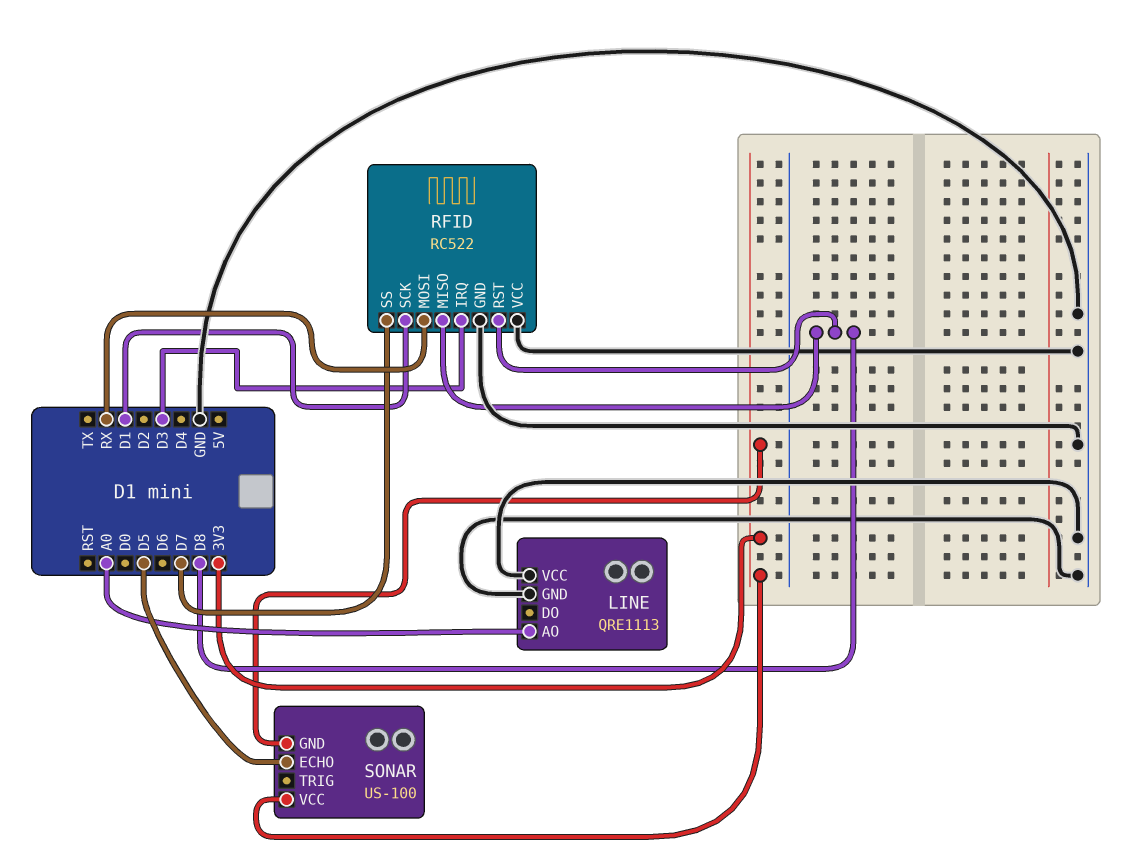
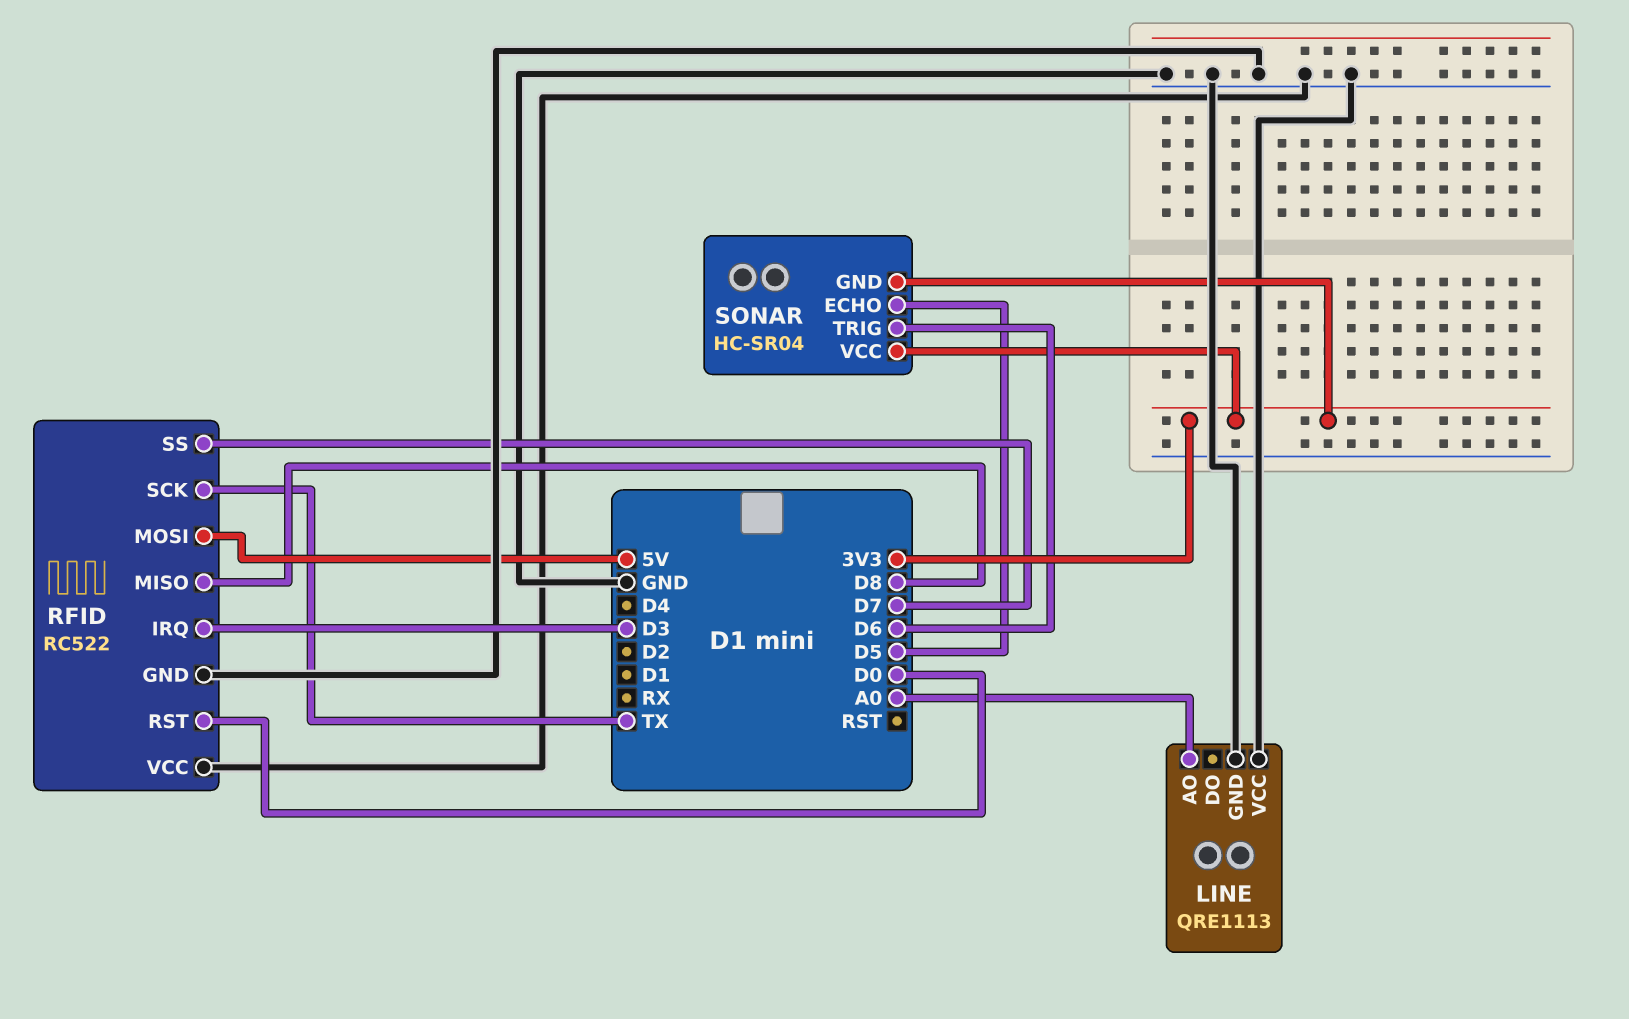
RFID pin MOSI: RX -> 5V
RFID pin RST: D8 -> D0
RFID pin SCK: D1 -> TX
SONAR: US-100 -> HC-SR04
SONAR pin TRIG: none -> D6

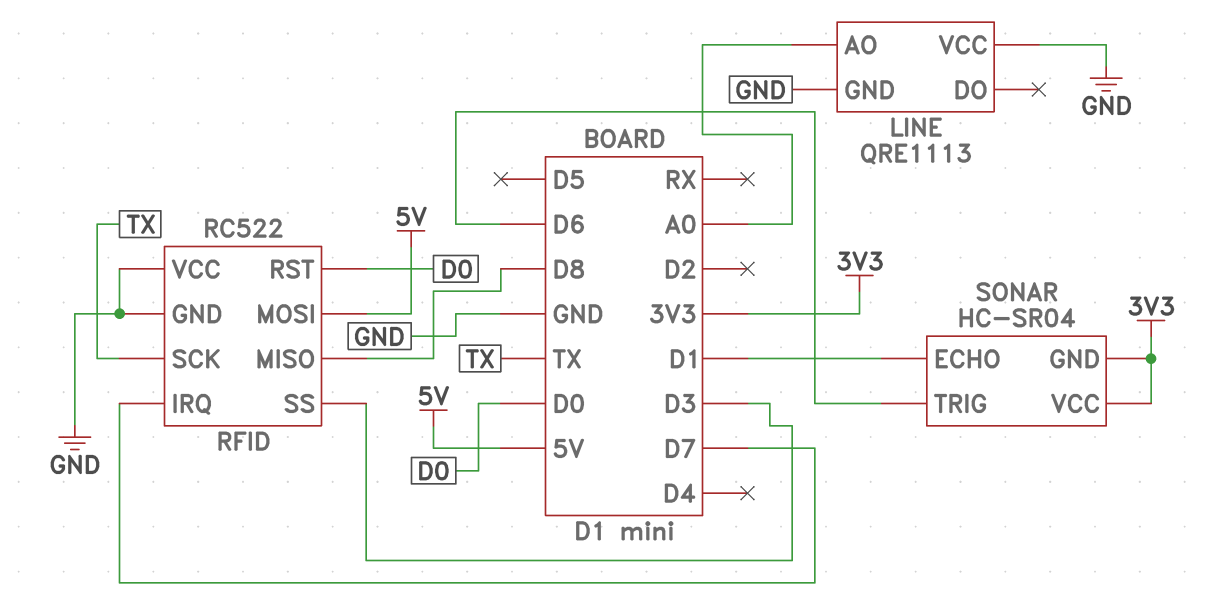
RFID pin IRQ: D3 -> D7
RFID pin SS: D7 -> D3
SONAR pin ECHO: D5 -> D1

